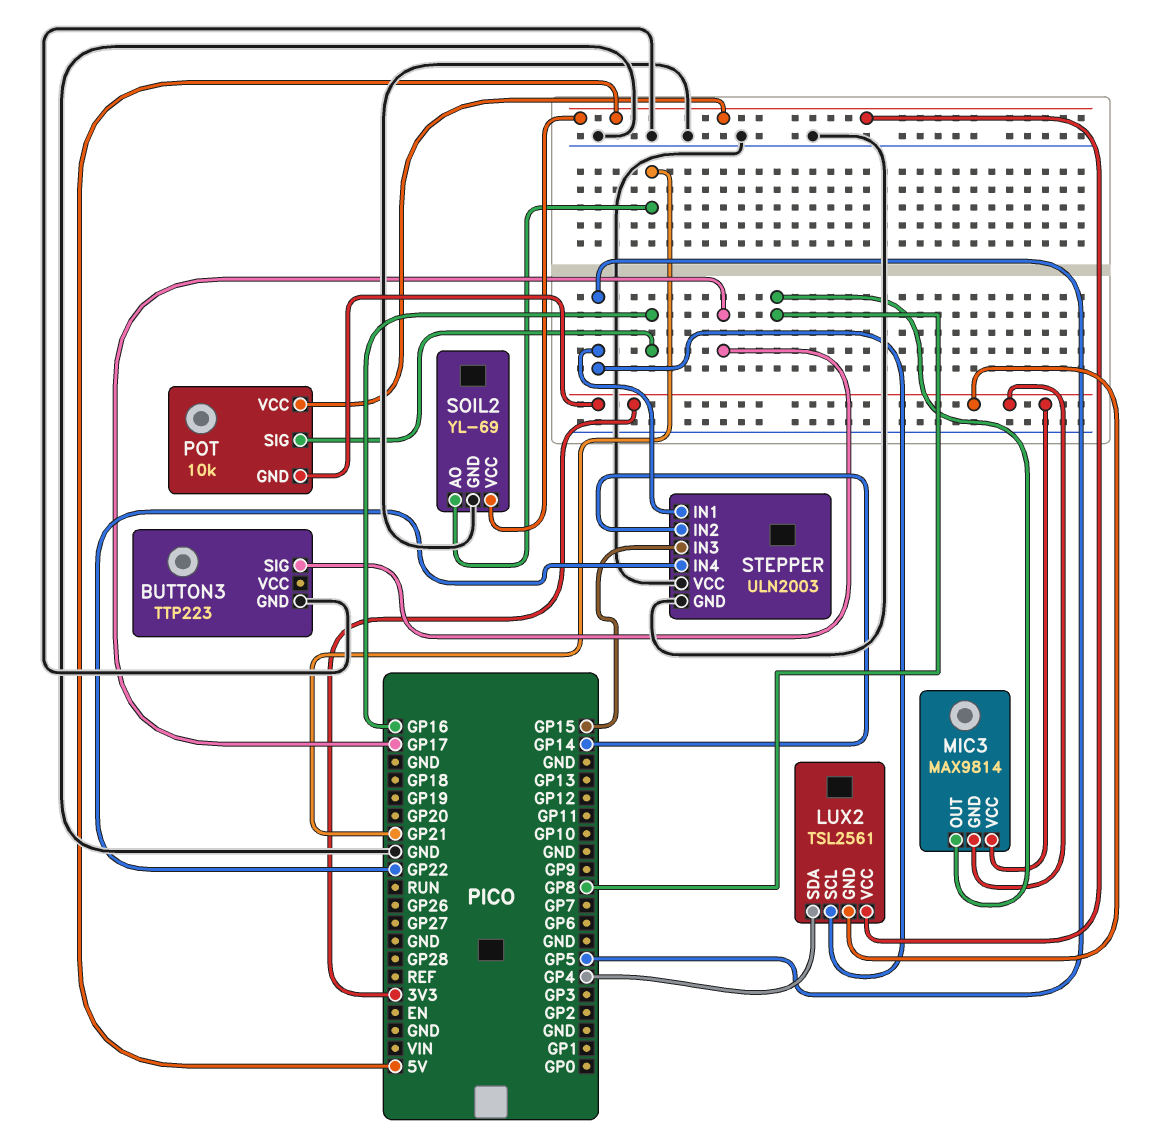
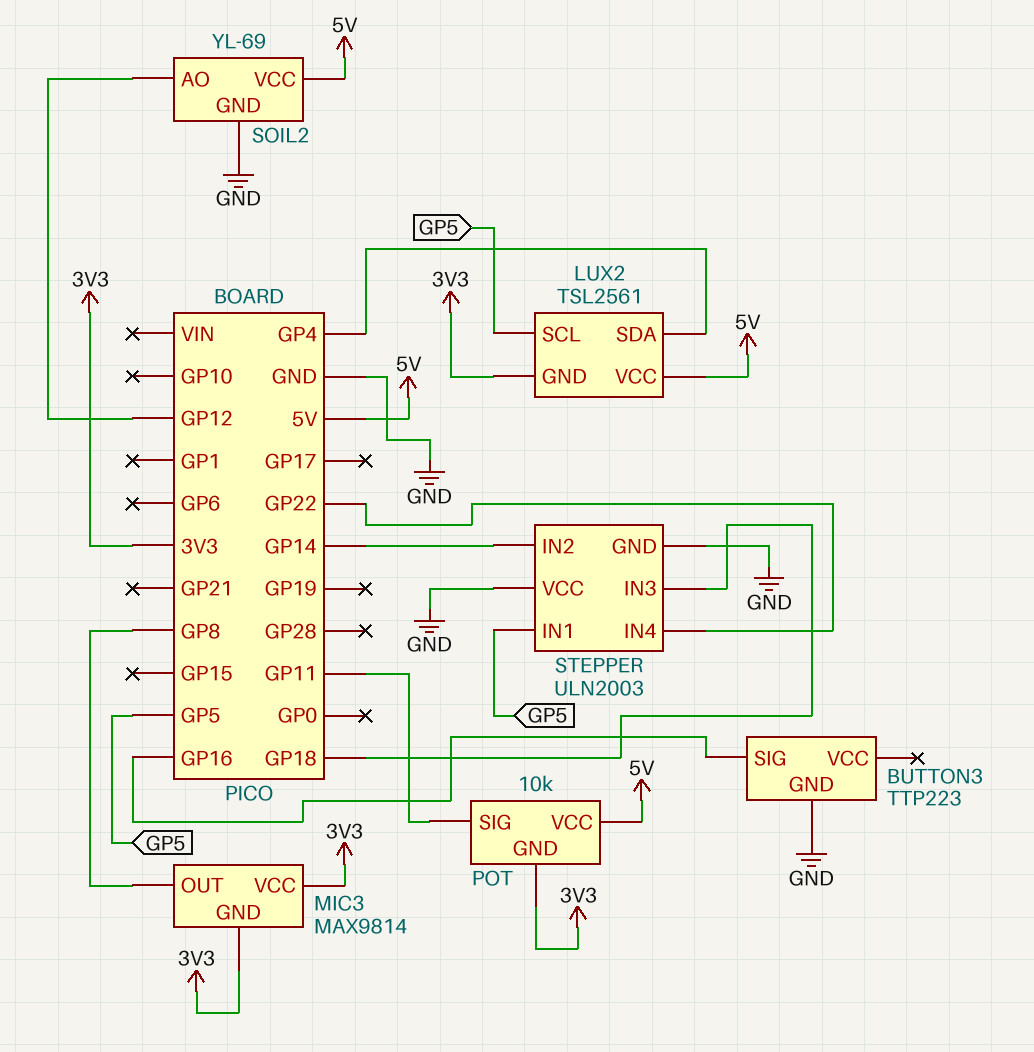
BUTTON3 pin SIG: GP17 -> GP16
POT pin SIG: GP16 -> GP11
SOIL2 pin AO: GP21 -> GP12
STEPPER pin IN3: GP15 -> GP18

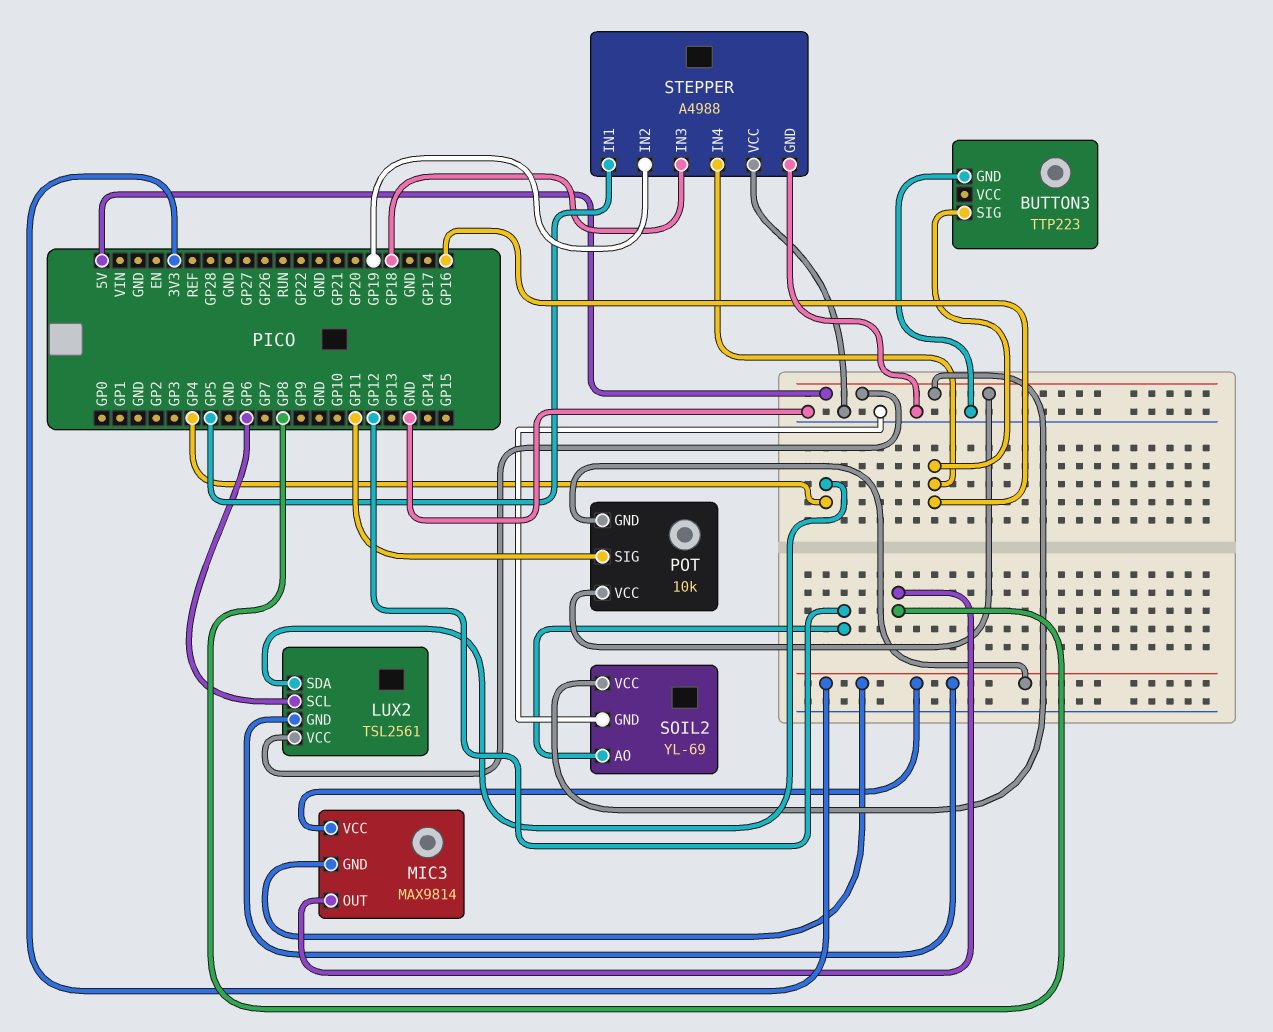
LUX2 pin SCL: GP5 -> GP6
STEPPER: ULN2003 -> A4988
STEPPER pin IN2: GP14 -> GP19
STEPPER pin IN4: GP22 -> GP16

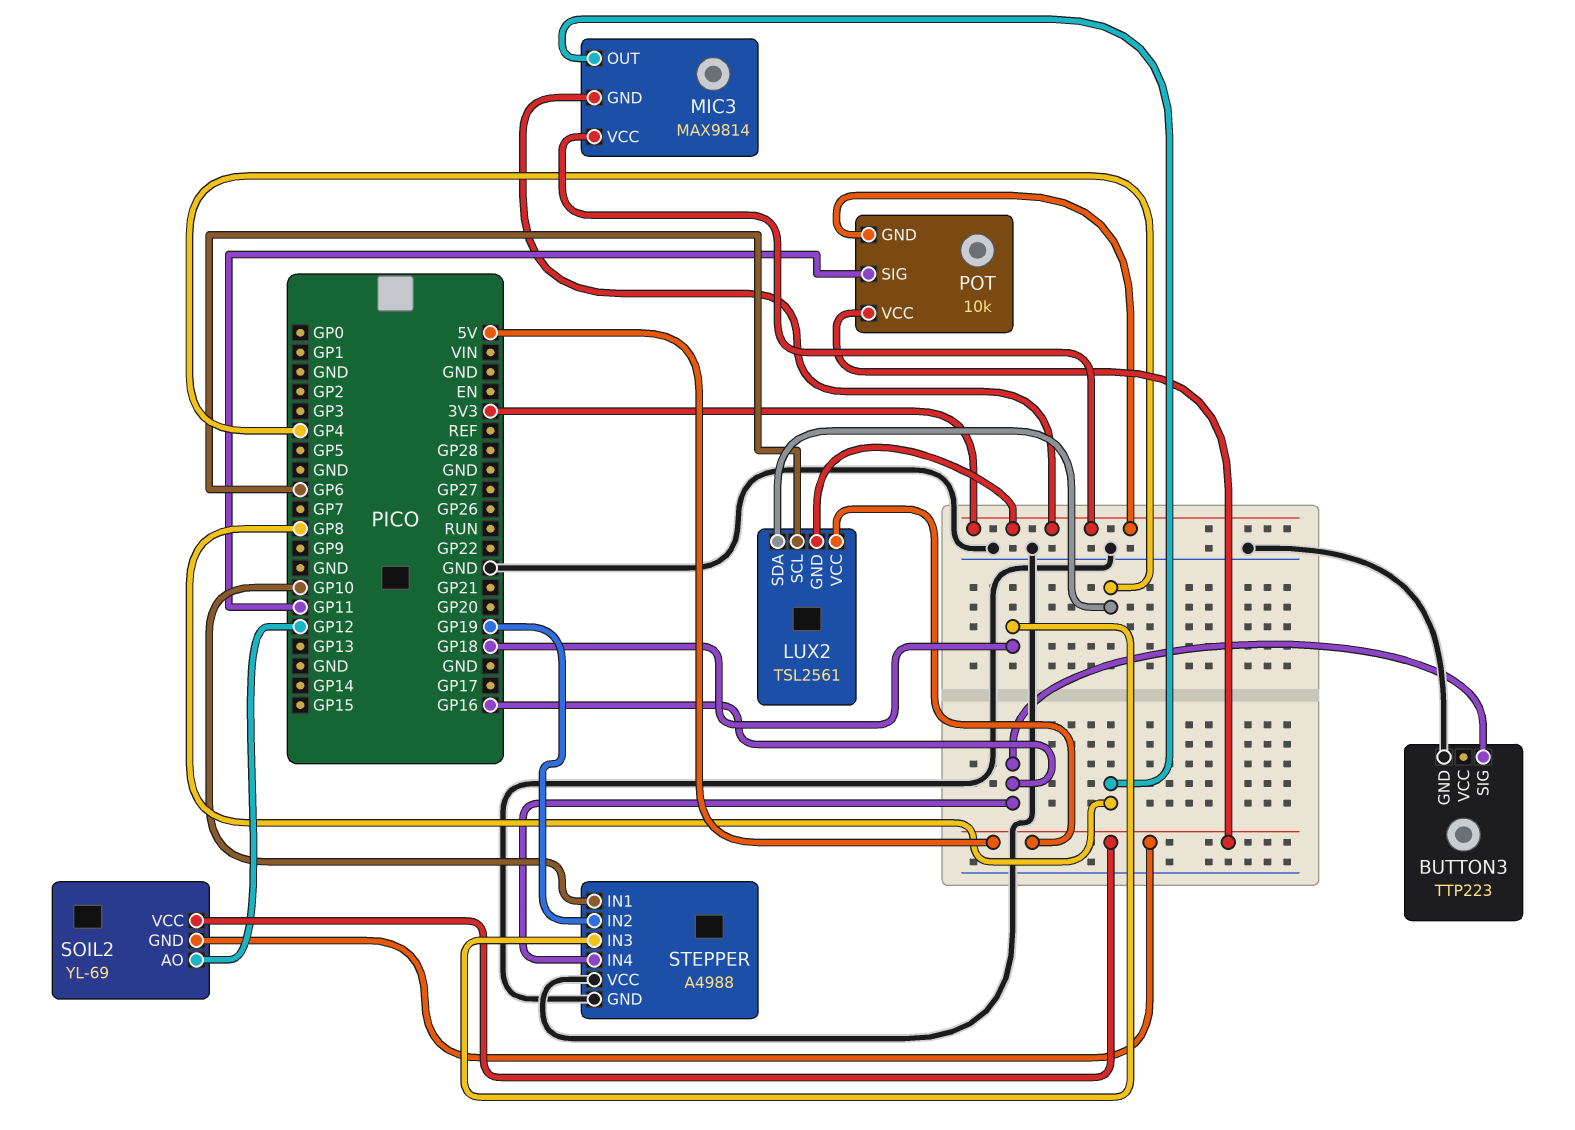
SOIL2 pin GND: GND -> 5V
STEPPER pin IN1: GP5 -> GP10

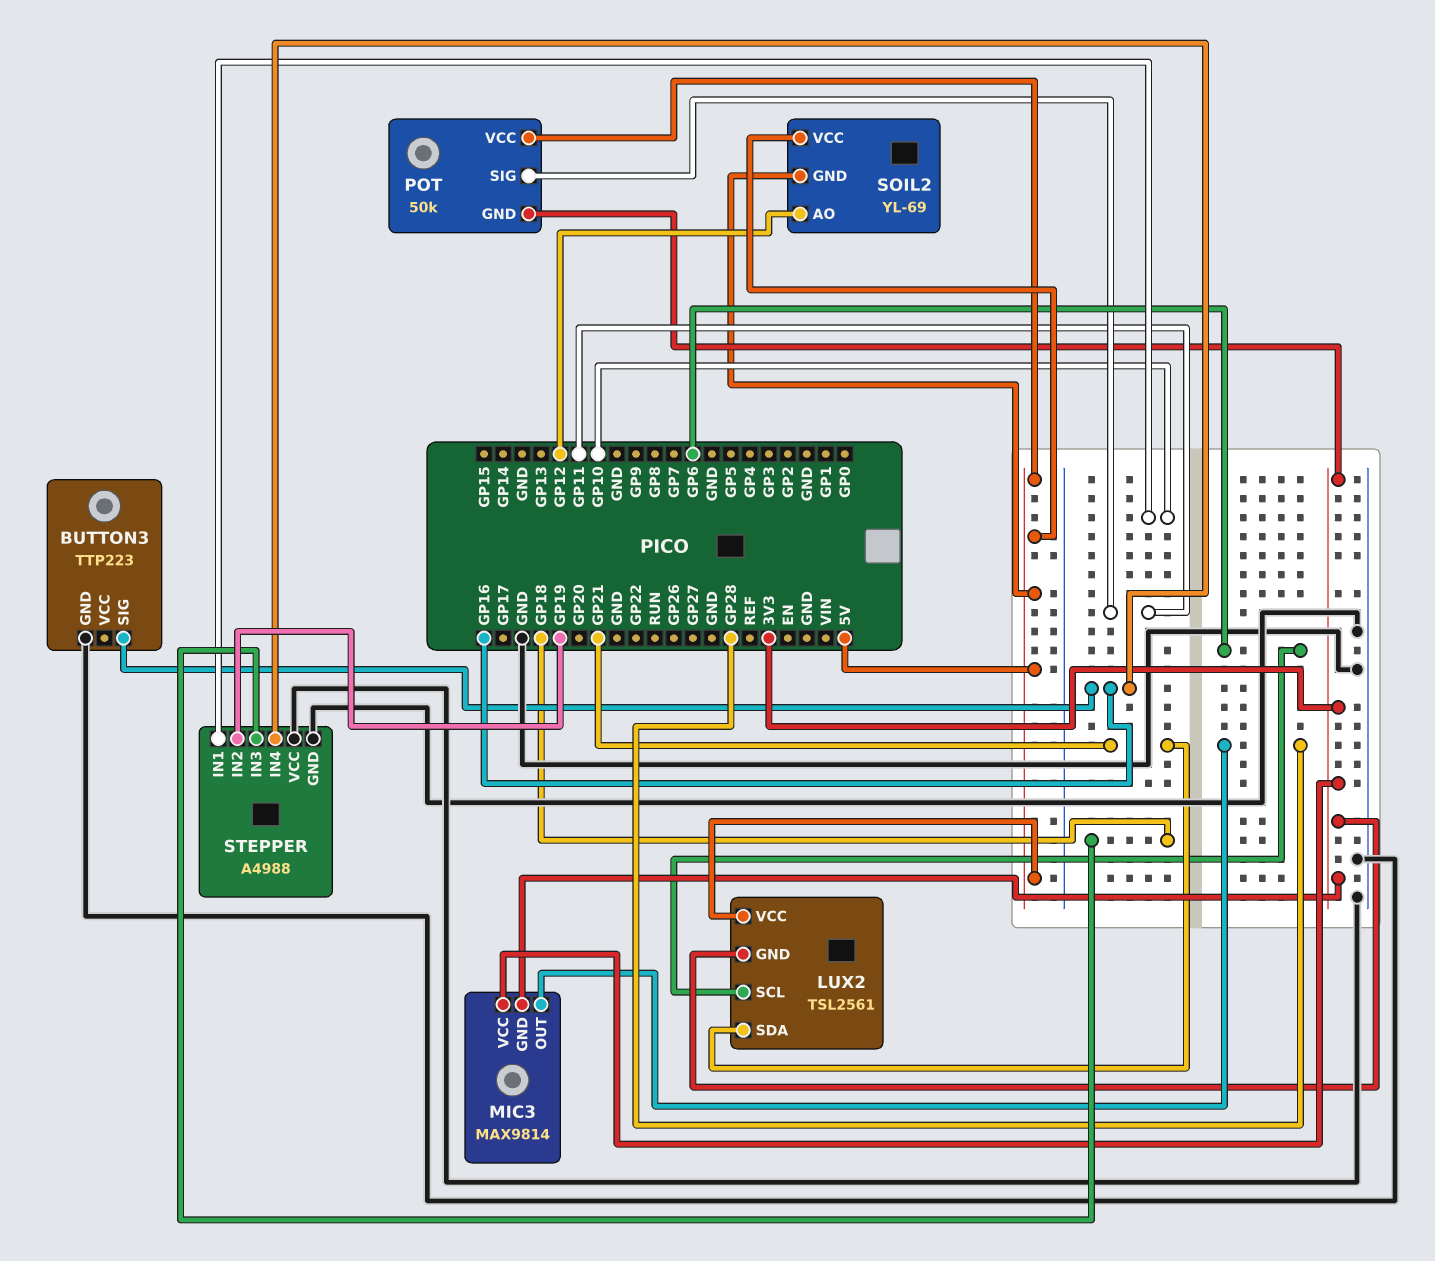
LUX2 pin SDA: GP4 -> GP21
MIC3 pin OUT: GP8 -> GP28
POT: 10k -> 50k

